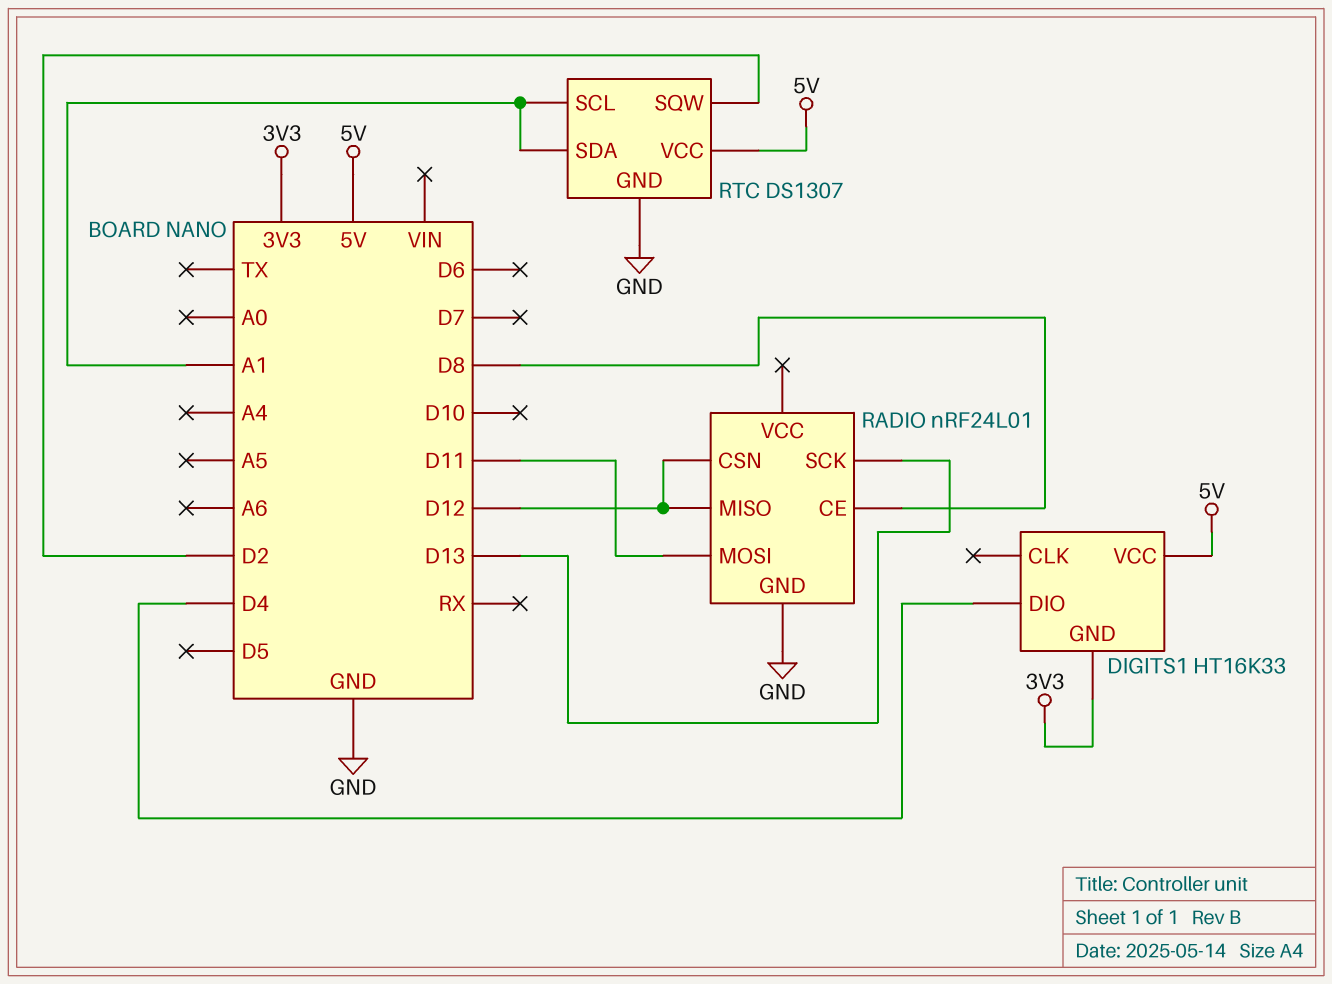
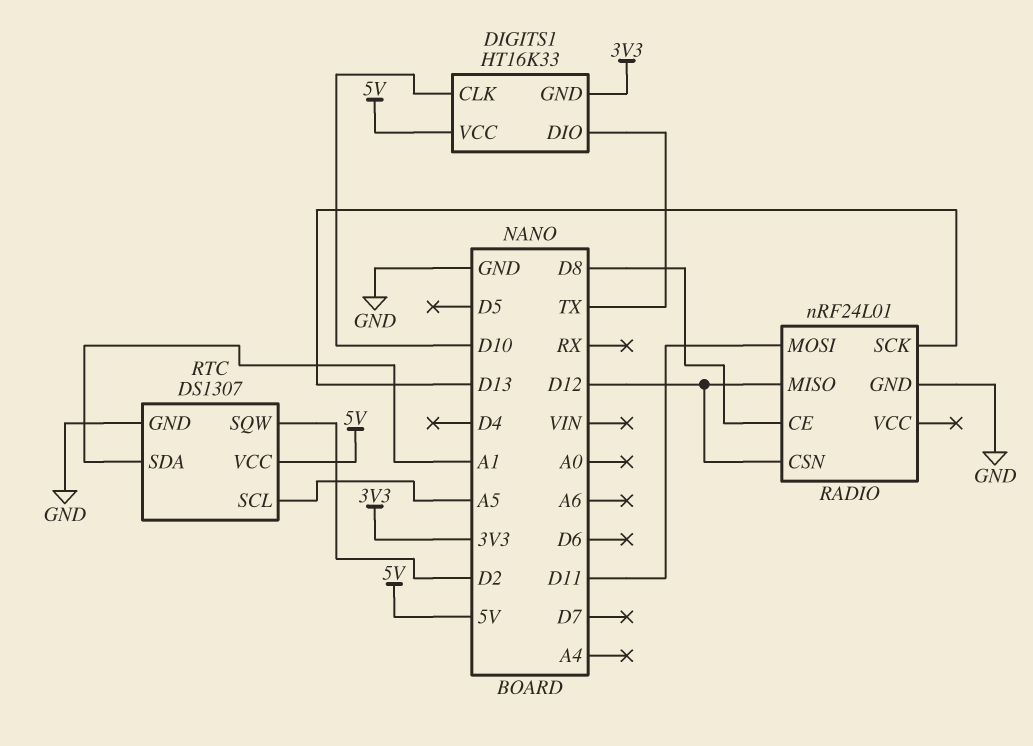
DIGITS1 pin CLK: none -> D10
DIGITS1 pin DIO: D4 -> TX
RTC pin SCL: A1 -> A5

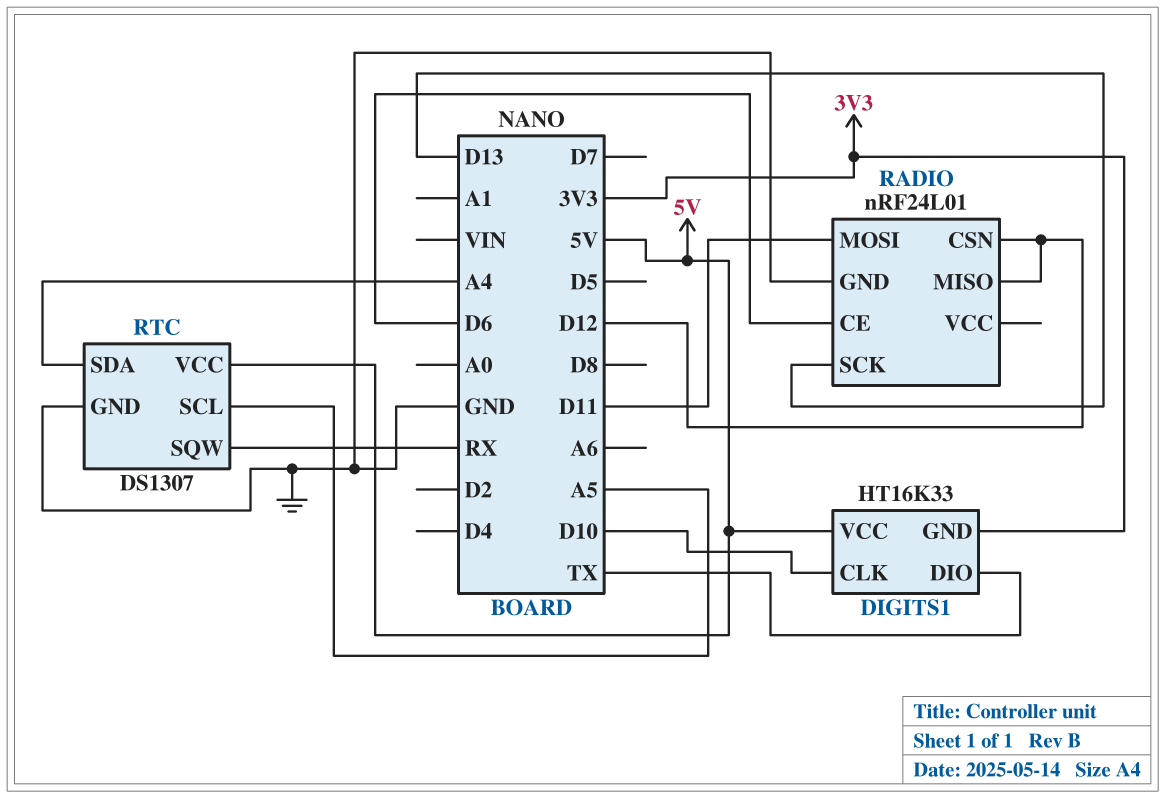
RADIO pin CE: D8 -> D6
RTC pin SDA: A1 -> A4
RTC pin SQW: D2 -> RX

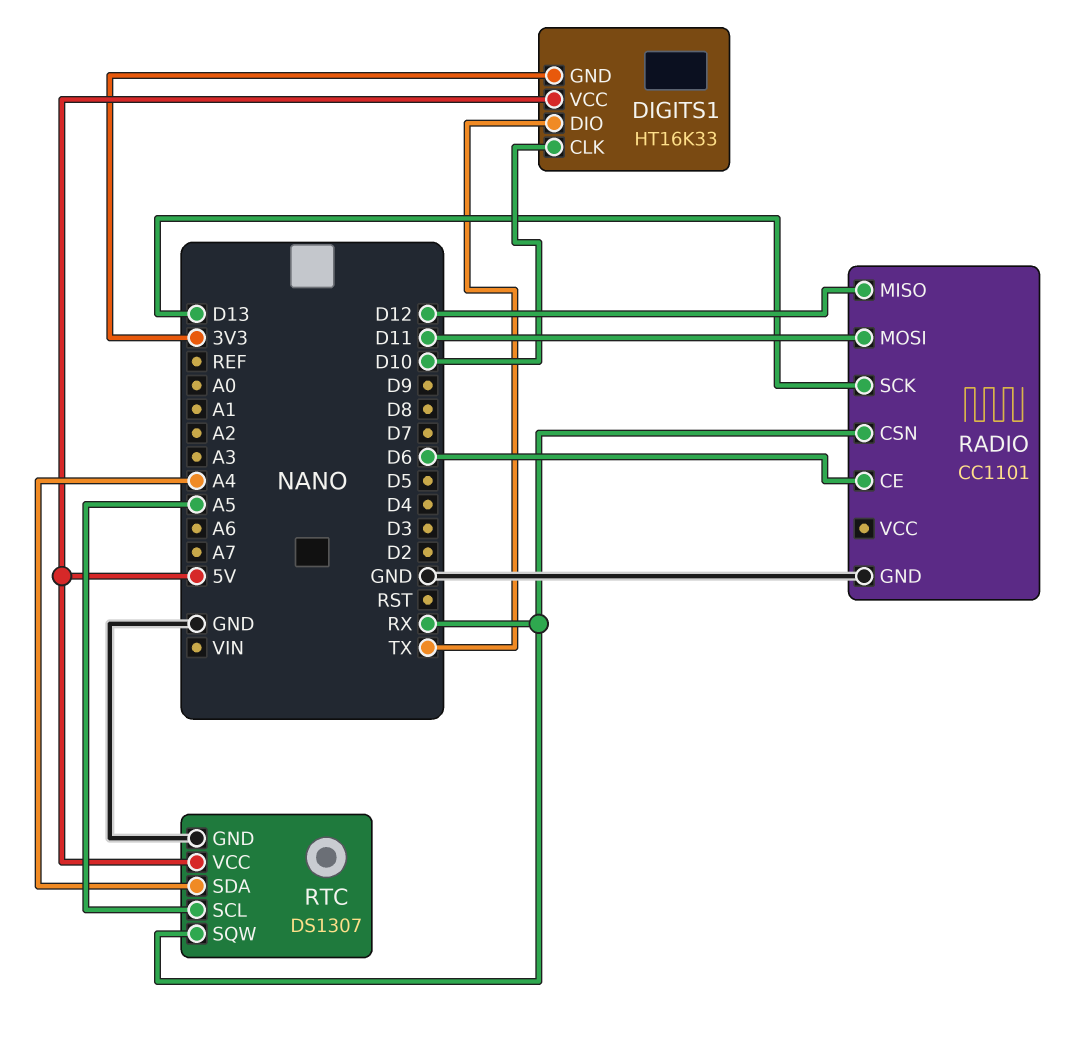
RADIO: nRF24L01 -> CC1101
RADIO pin CSN: D12 -> RX

